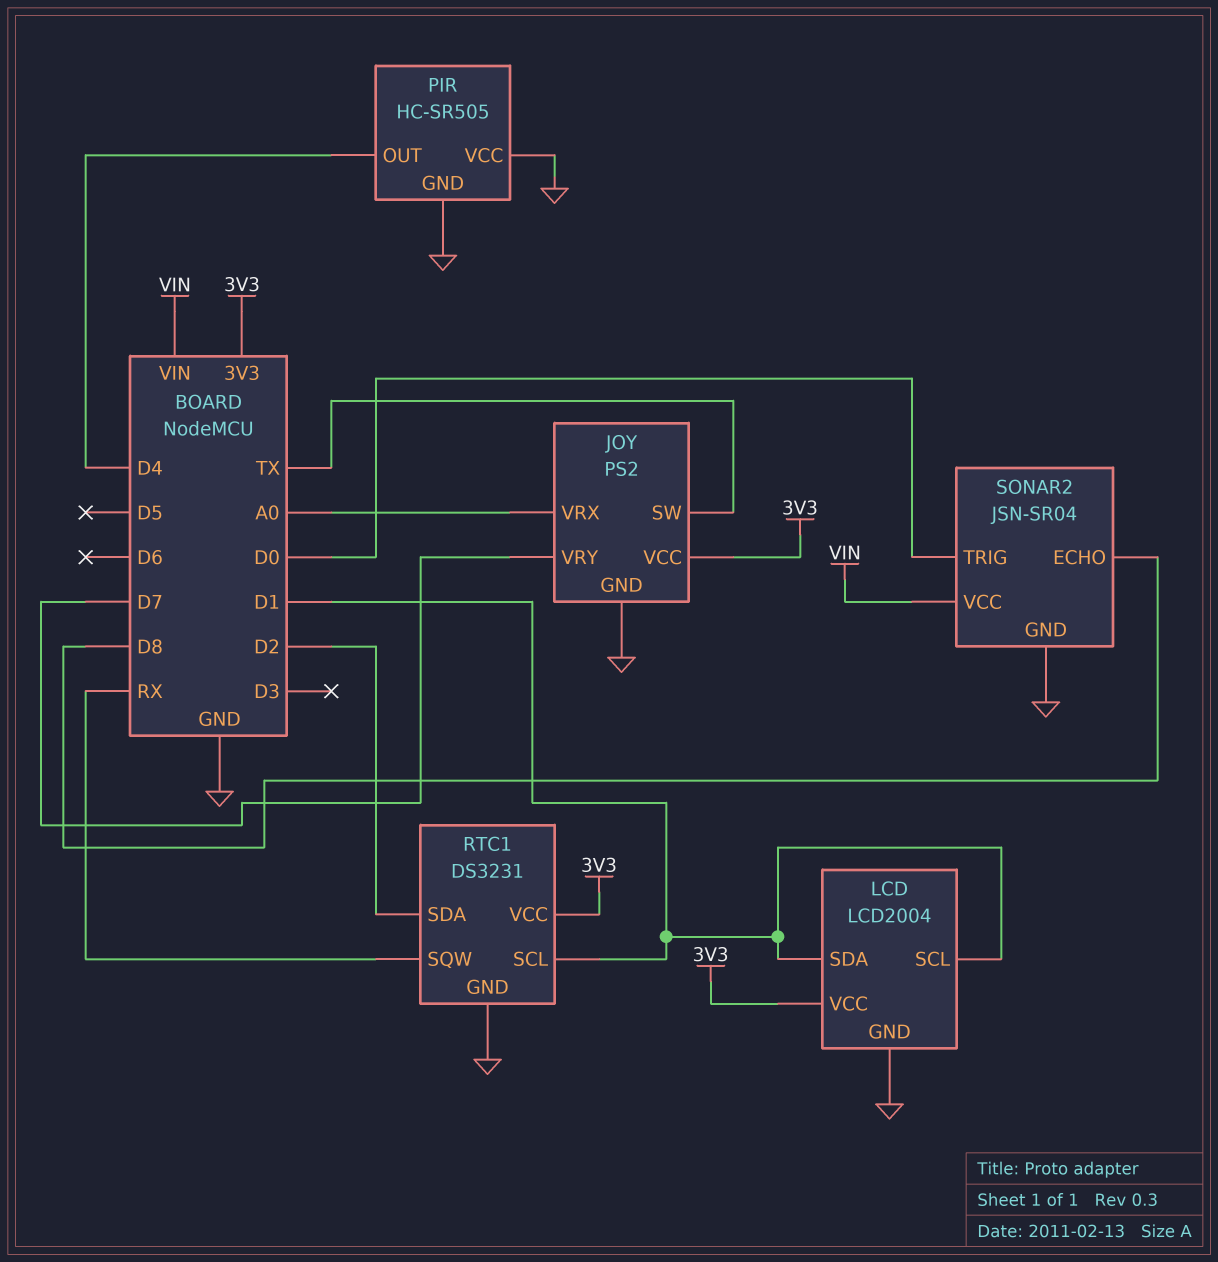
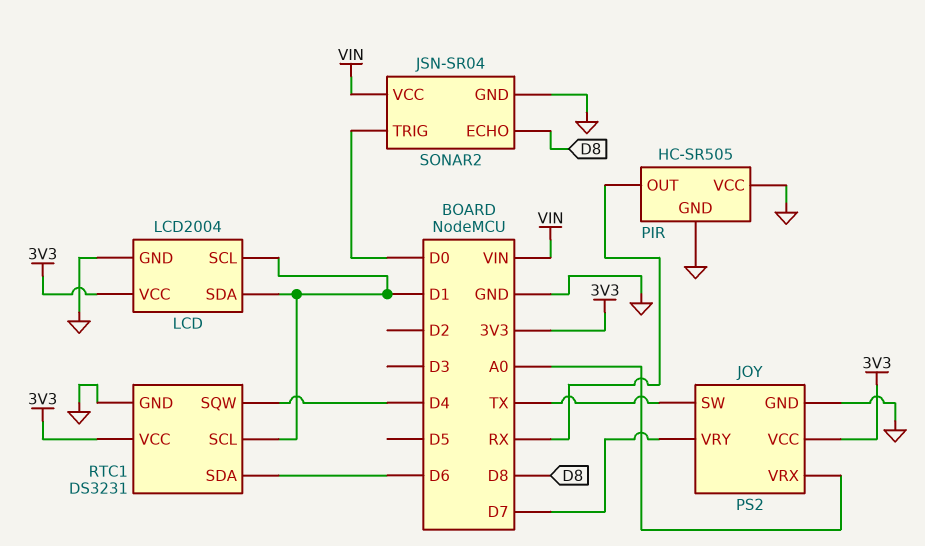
PIR pin OUT: D4 -> RX
RTC1 pin SDA: D2 -> D6
RTC1 pin SQW: RX -> D4

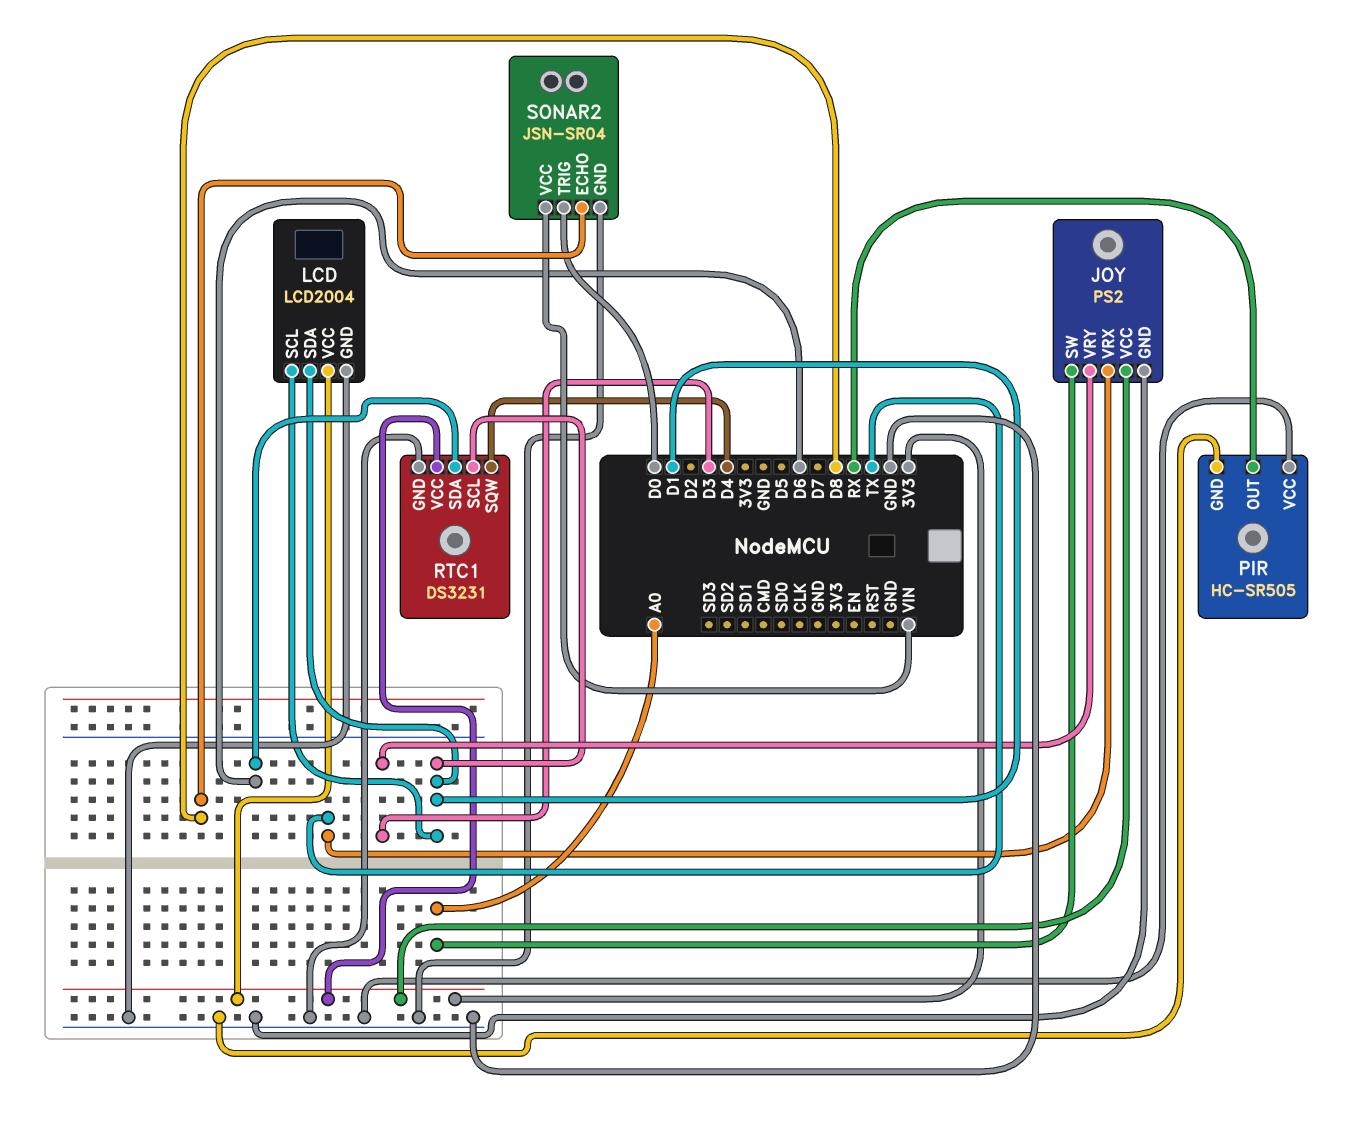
JOY pin SW: TX -> A0
JOY pin VRX: A0 -> TX
JOY pin VRY: D7 -> D3

